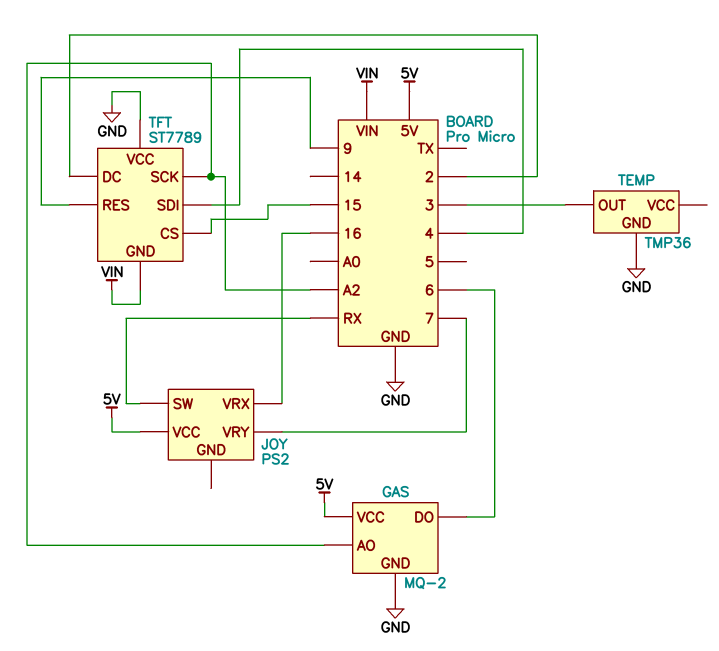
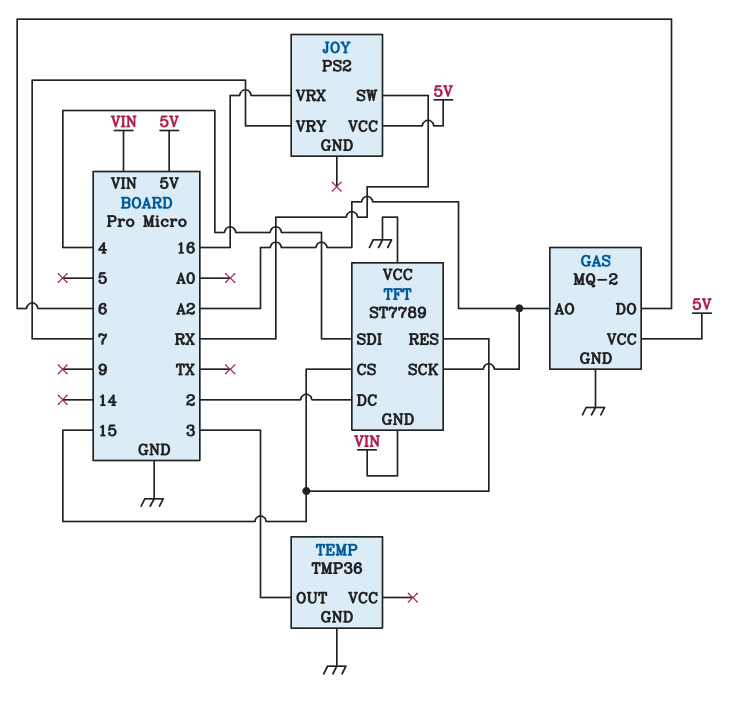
TFT pin RES: 9 -> 15

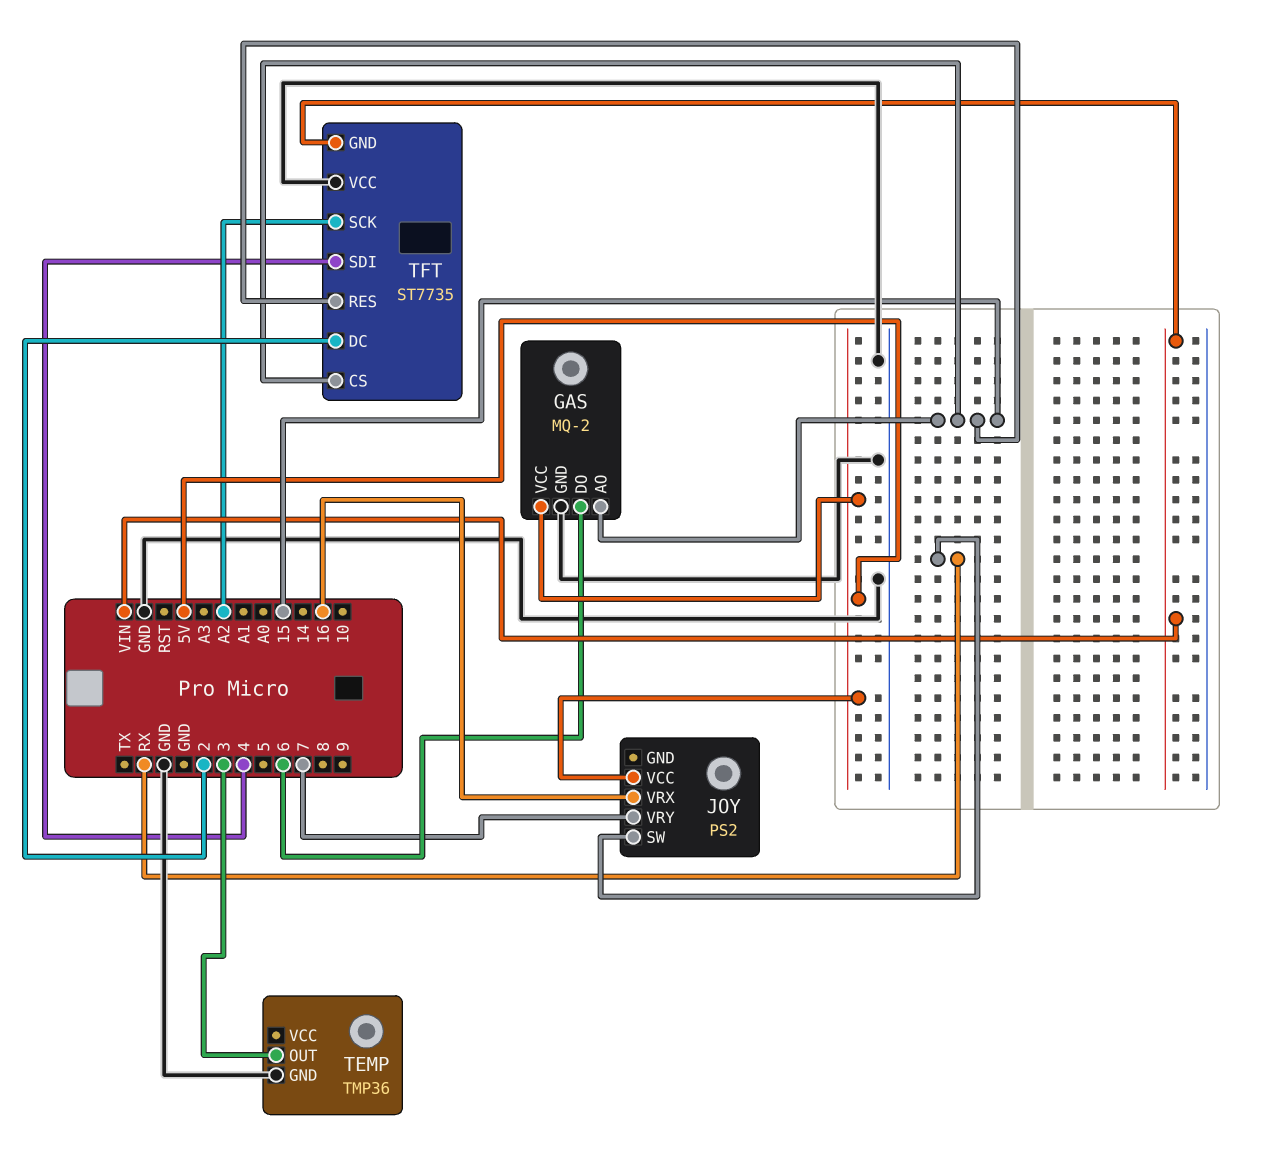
GAS pin AO: A2 -> 15
TFT: ST7789 -> ST7735

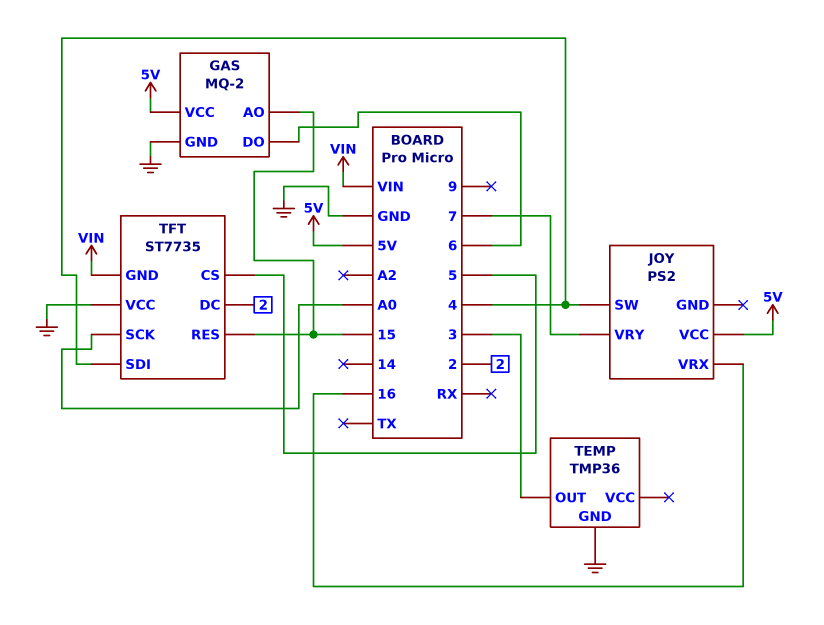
JOY pin SW: RX -> 4
TFT pin CS: 15 -> 5
TFT pin SCK: A2 -> A0

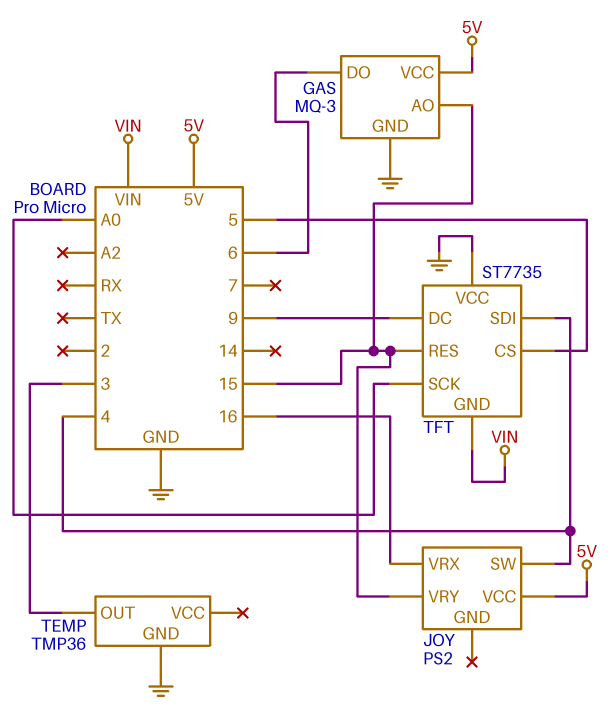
GAS: MQ-2 -> MQ-3
JOY pin VRY: 7 -> 15
TFT pin DC: 2 -> 9

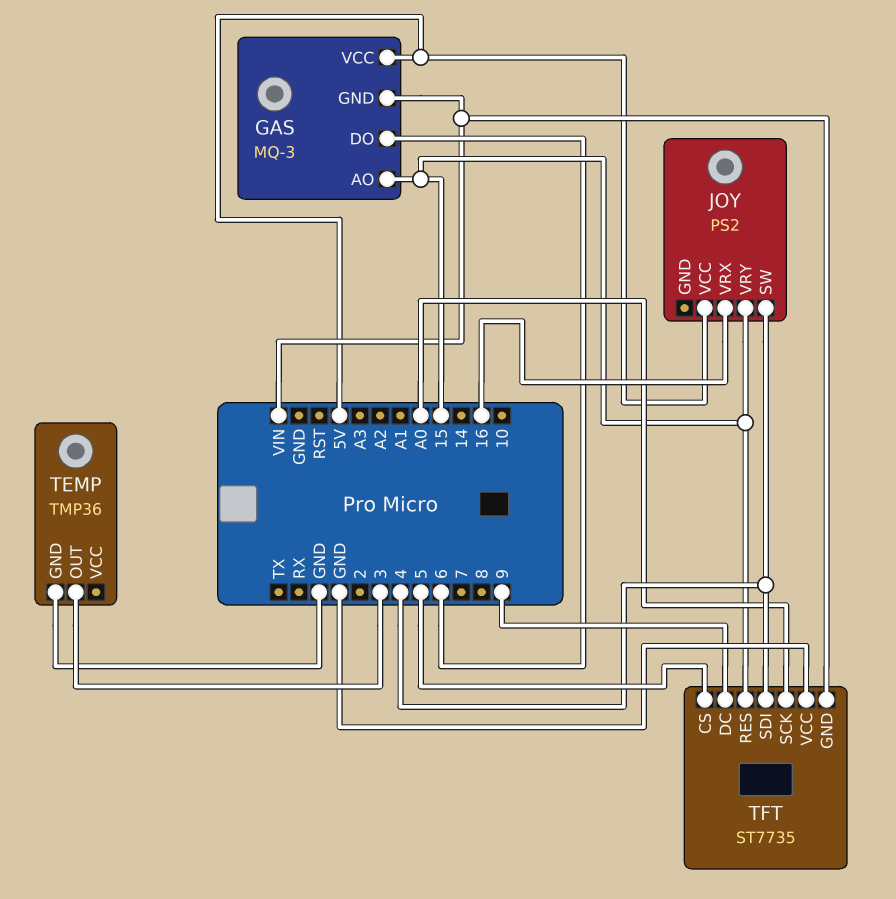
GAS pin GND: GND -> VIN

